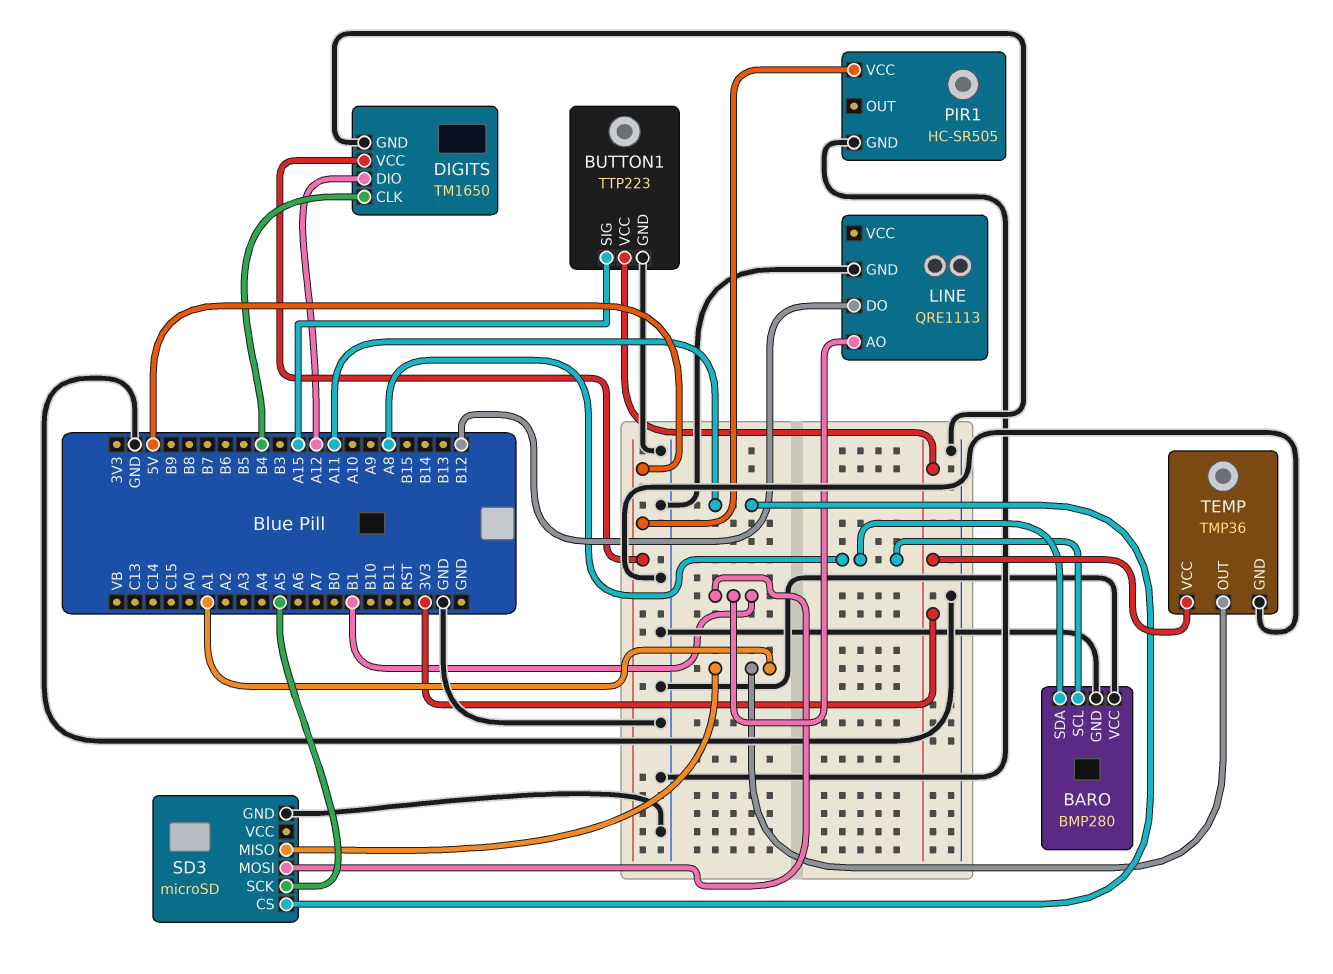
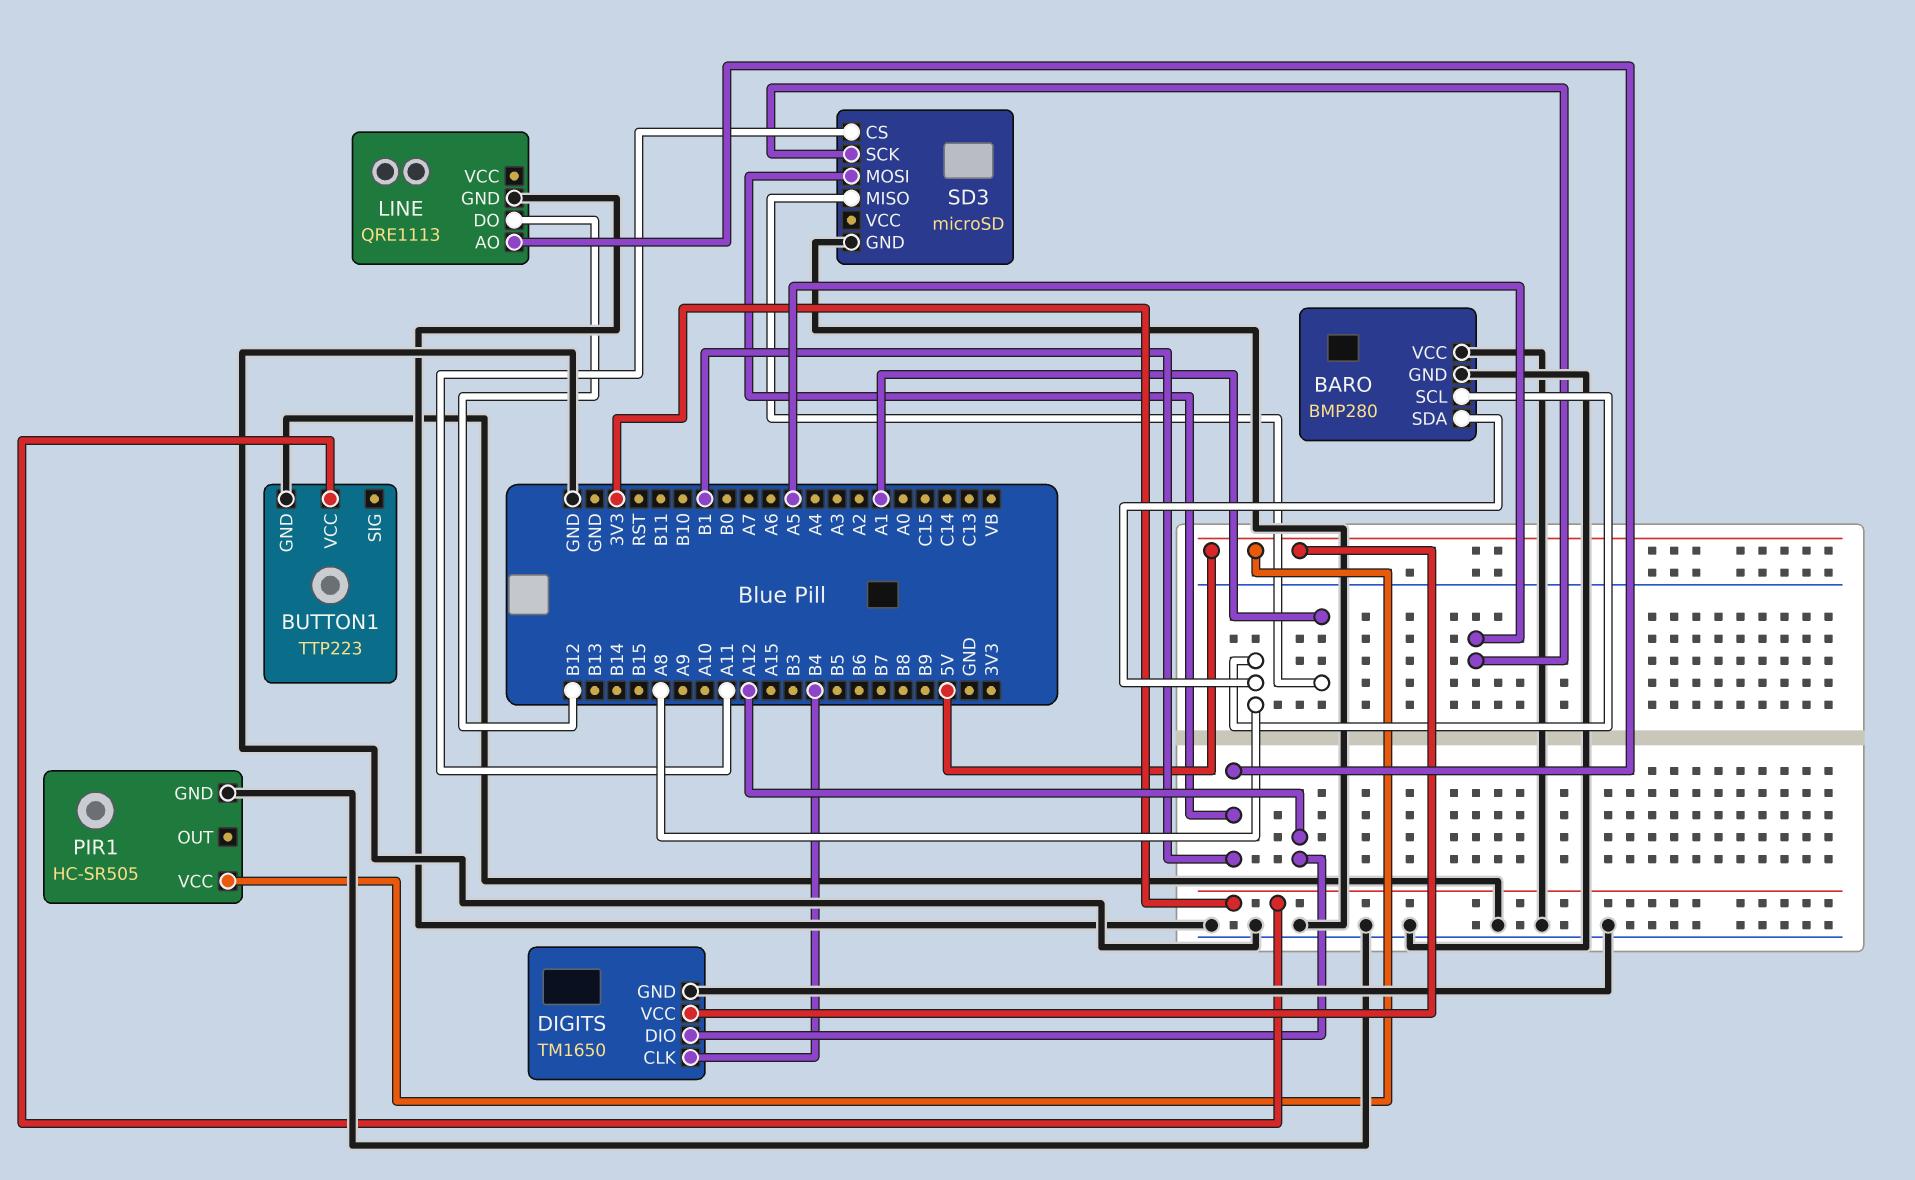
BUTTON1 pin SIG: A15 -> none
TEMP: TMP36 -> none
TEMP pin GND: GND -> none
TEMP pin OUT: A1 -> none
TEMP pin VCC: 3V3 -> none

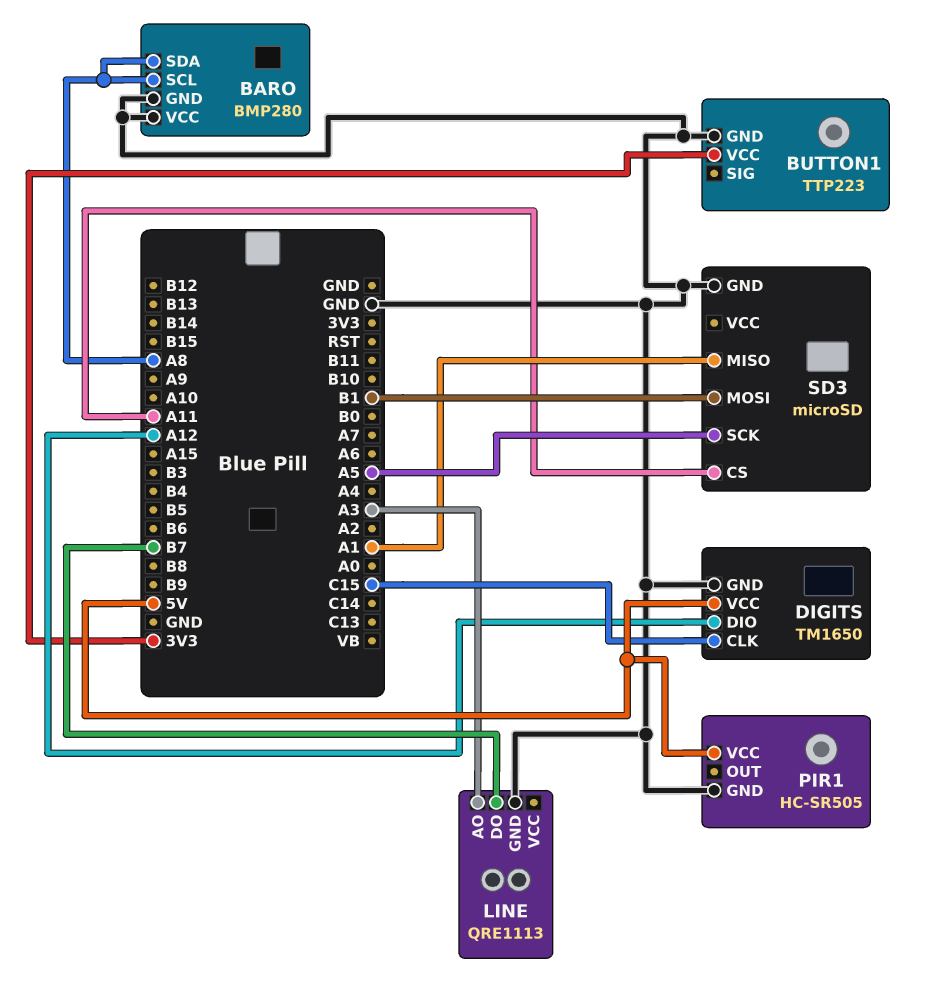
DIGITS pin CLK: B4 -> C15
LINE pin AO: B1 -> A3
LINE pin DO: B12 -> B7

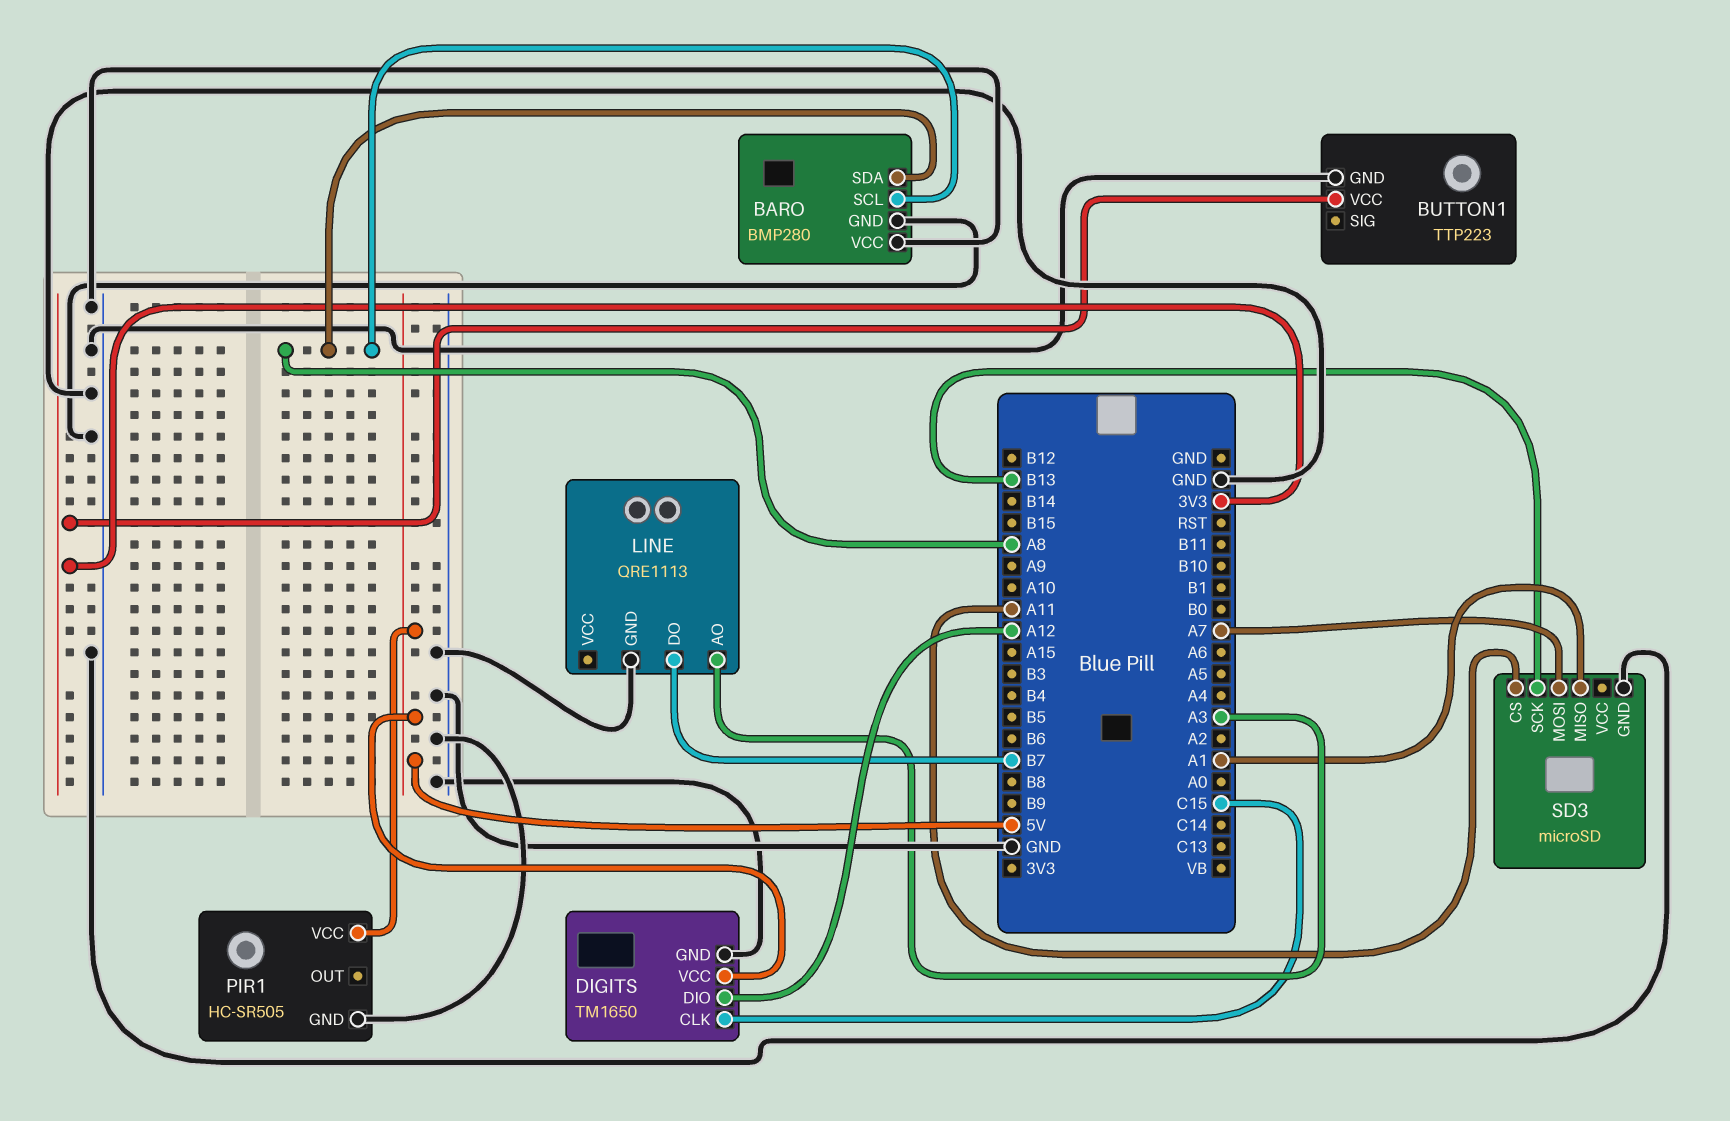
SD3 pin MOSI: B1 -> A7
SD3 pin SCK: A5 -> B13

